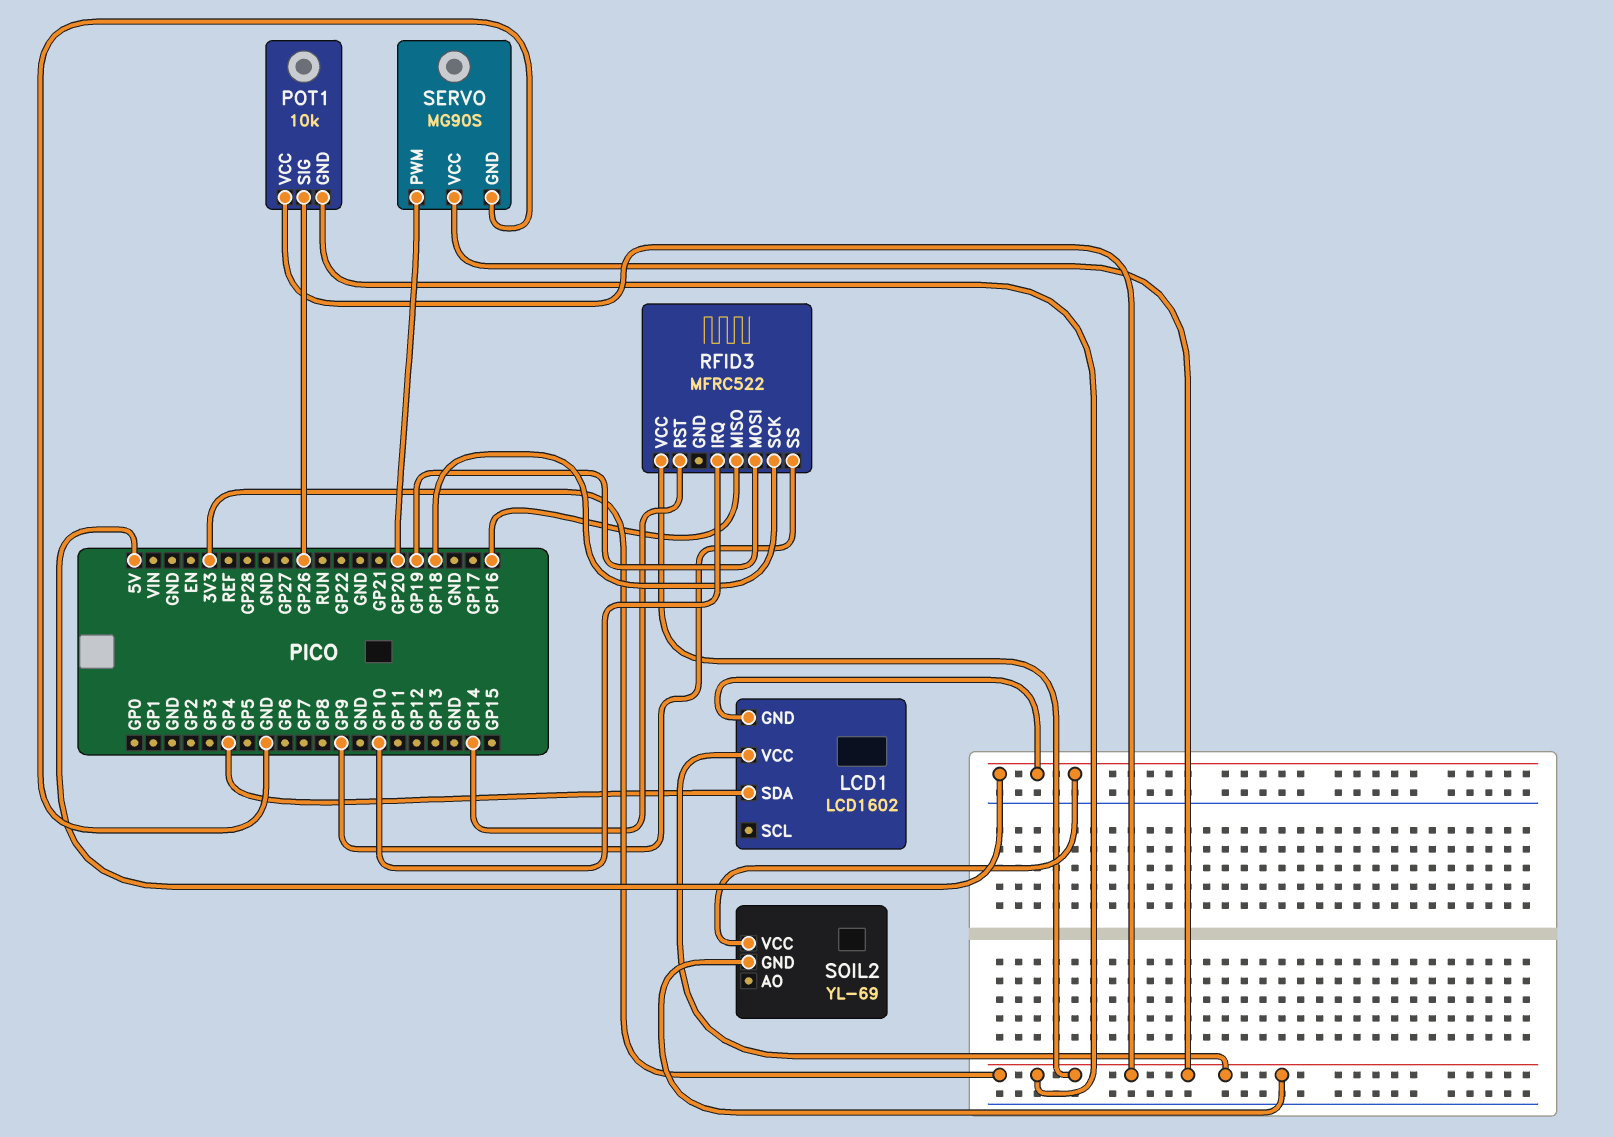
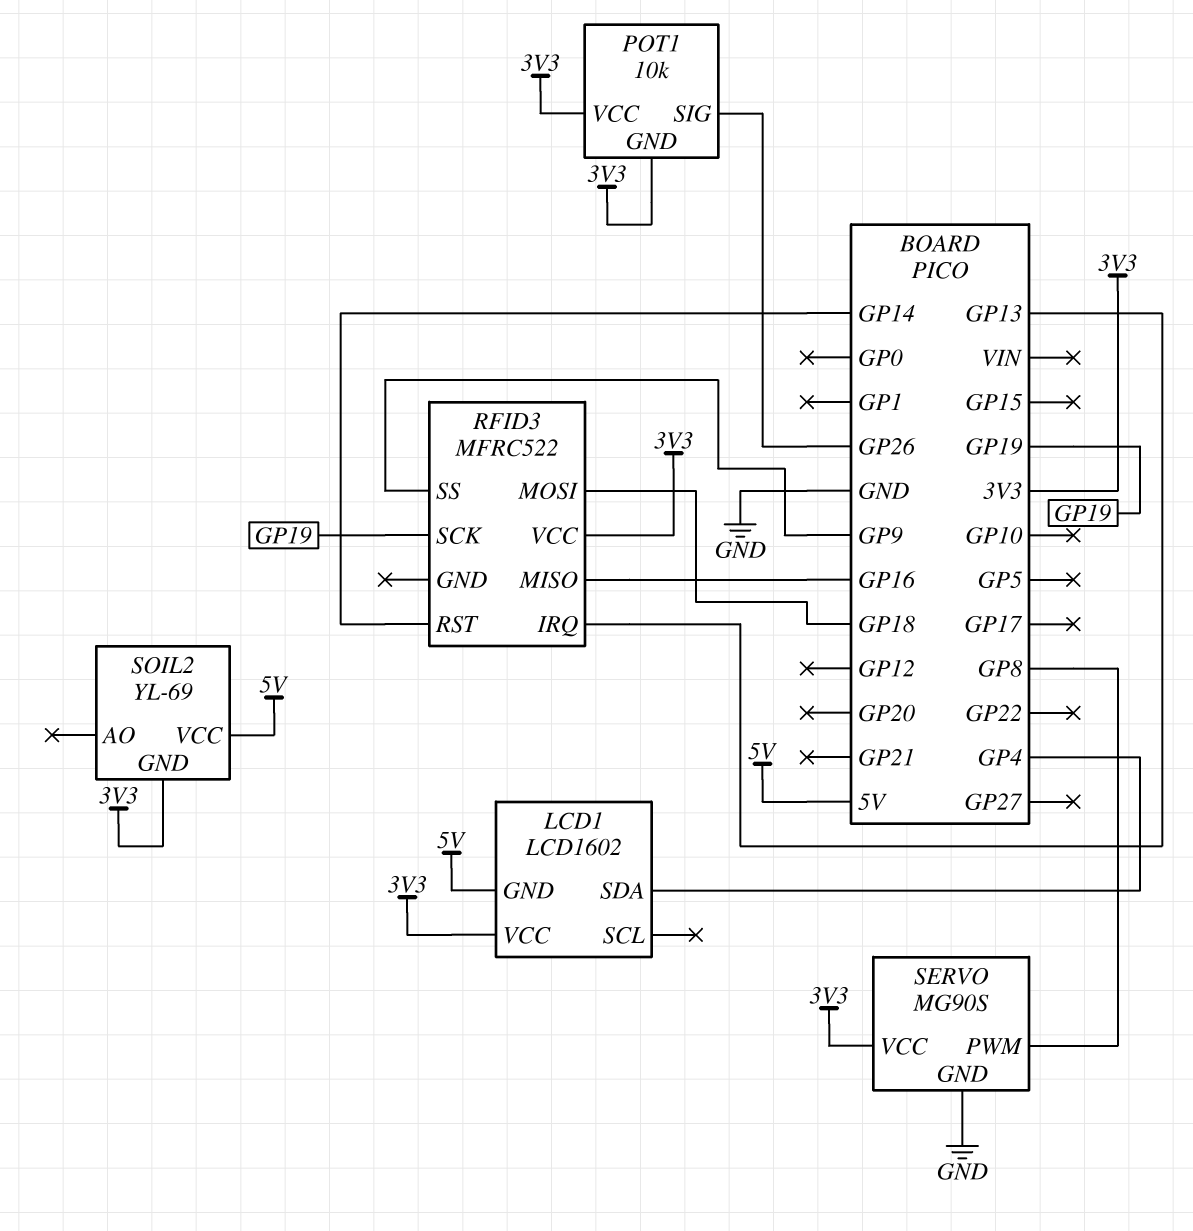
RFID3 pin IRQ: GP10 -> GP13
RFID3 pin MOSI: GP19 -> GP18
RFID3 pin SCK: GP18 -> GP19
SERVO pin PWM: GP20 -> GP8

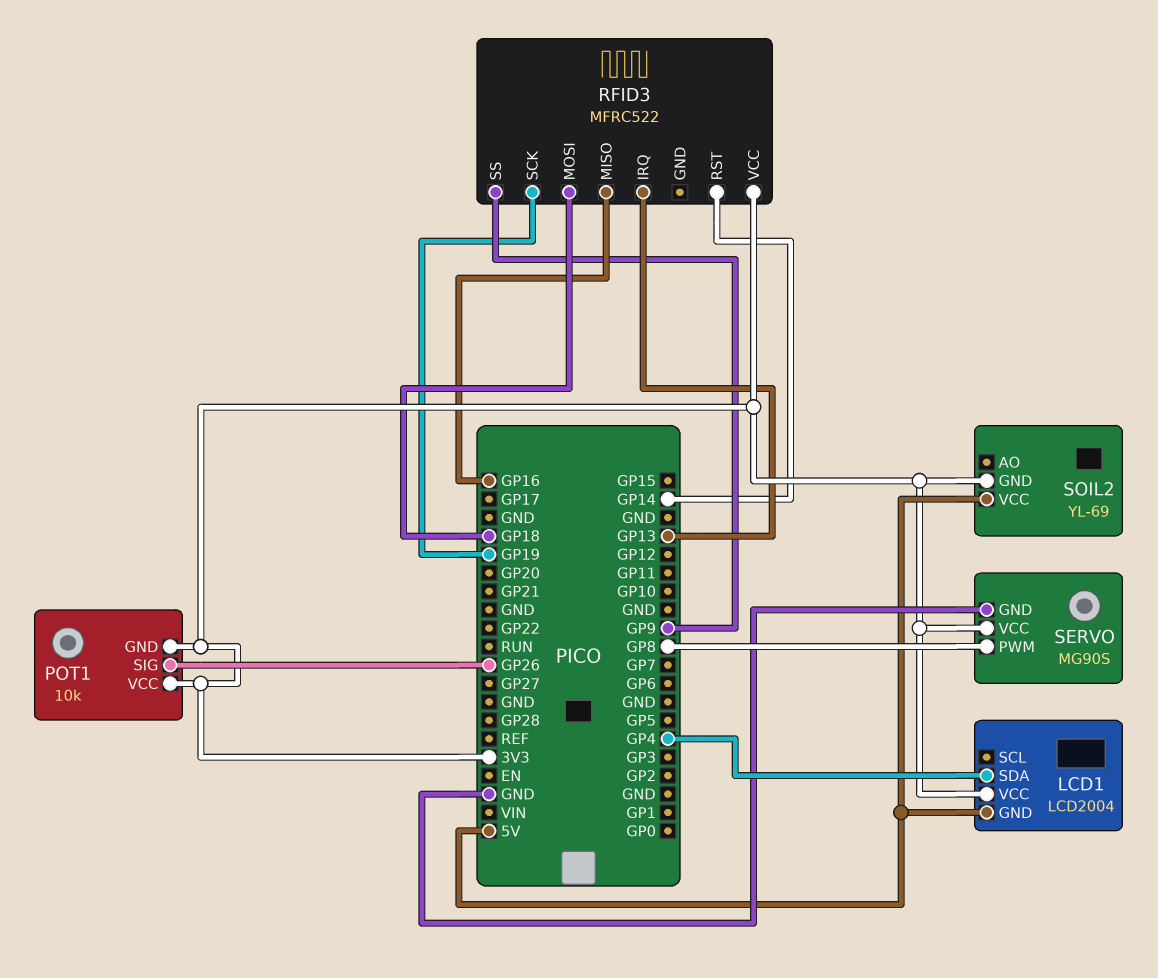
LCD1: LCD1602 -> LCD2004

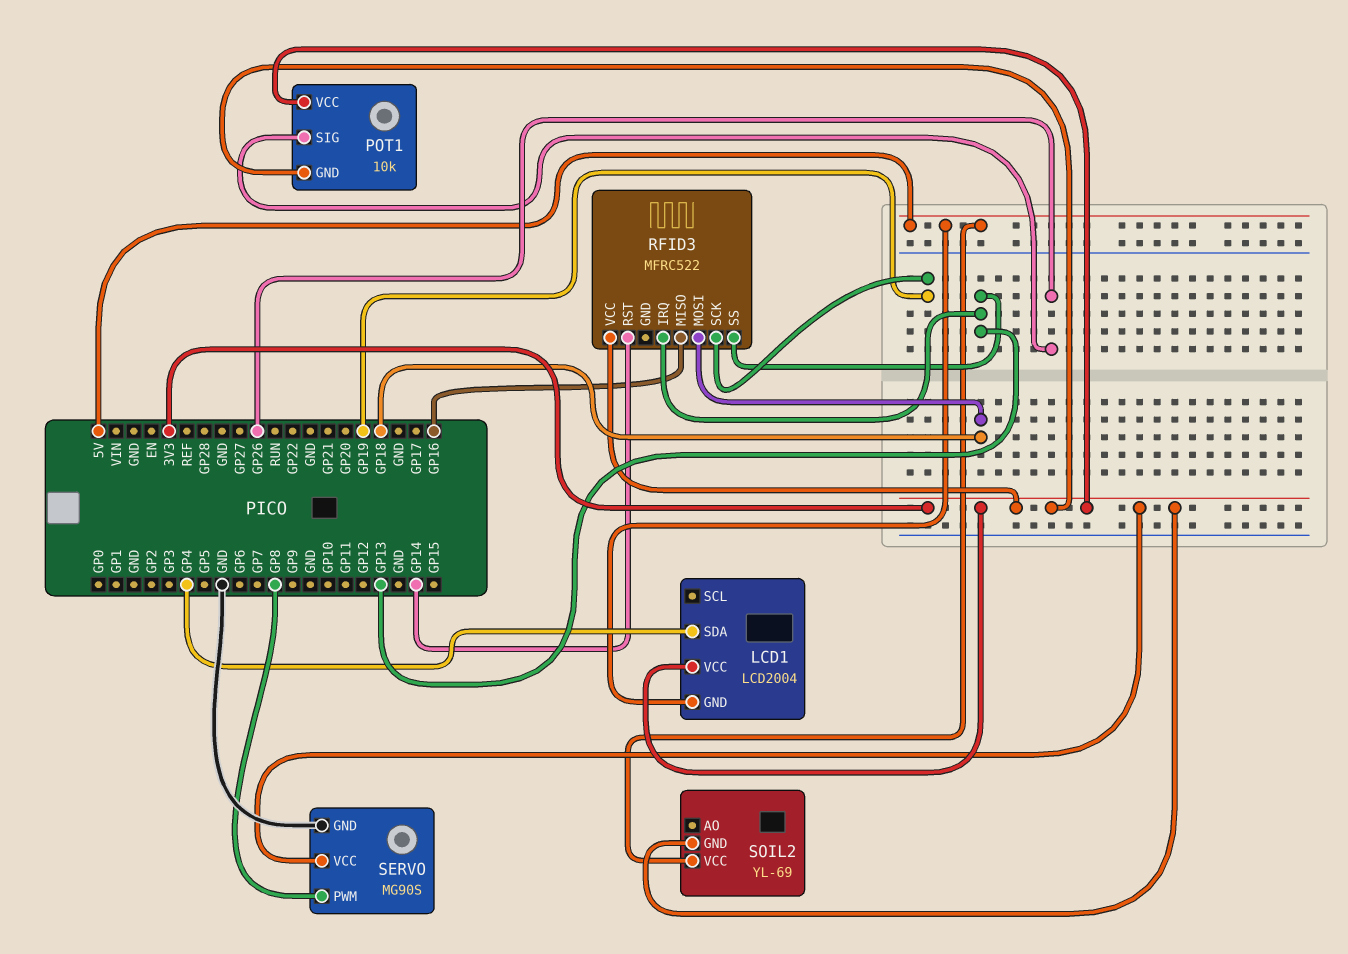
RFID3 pin SS: GP9 -> GP13

